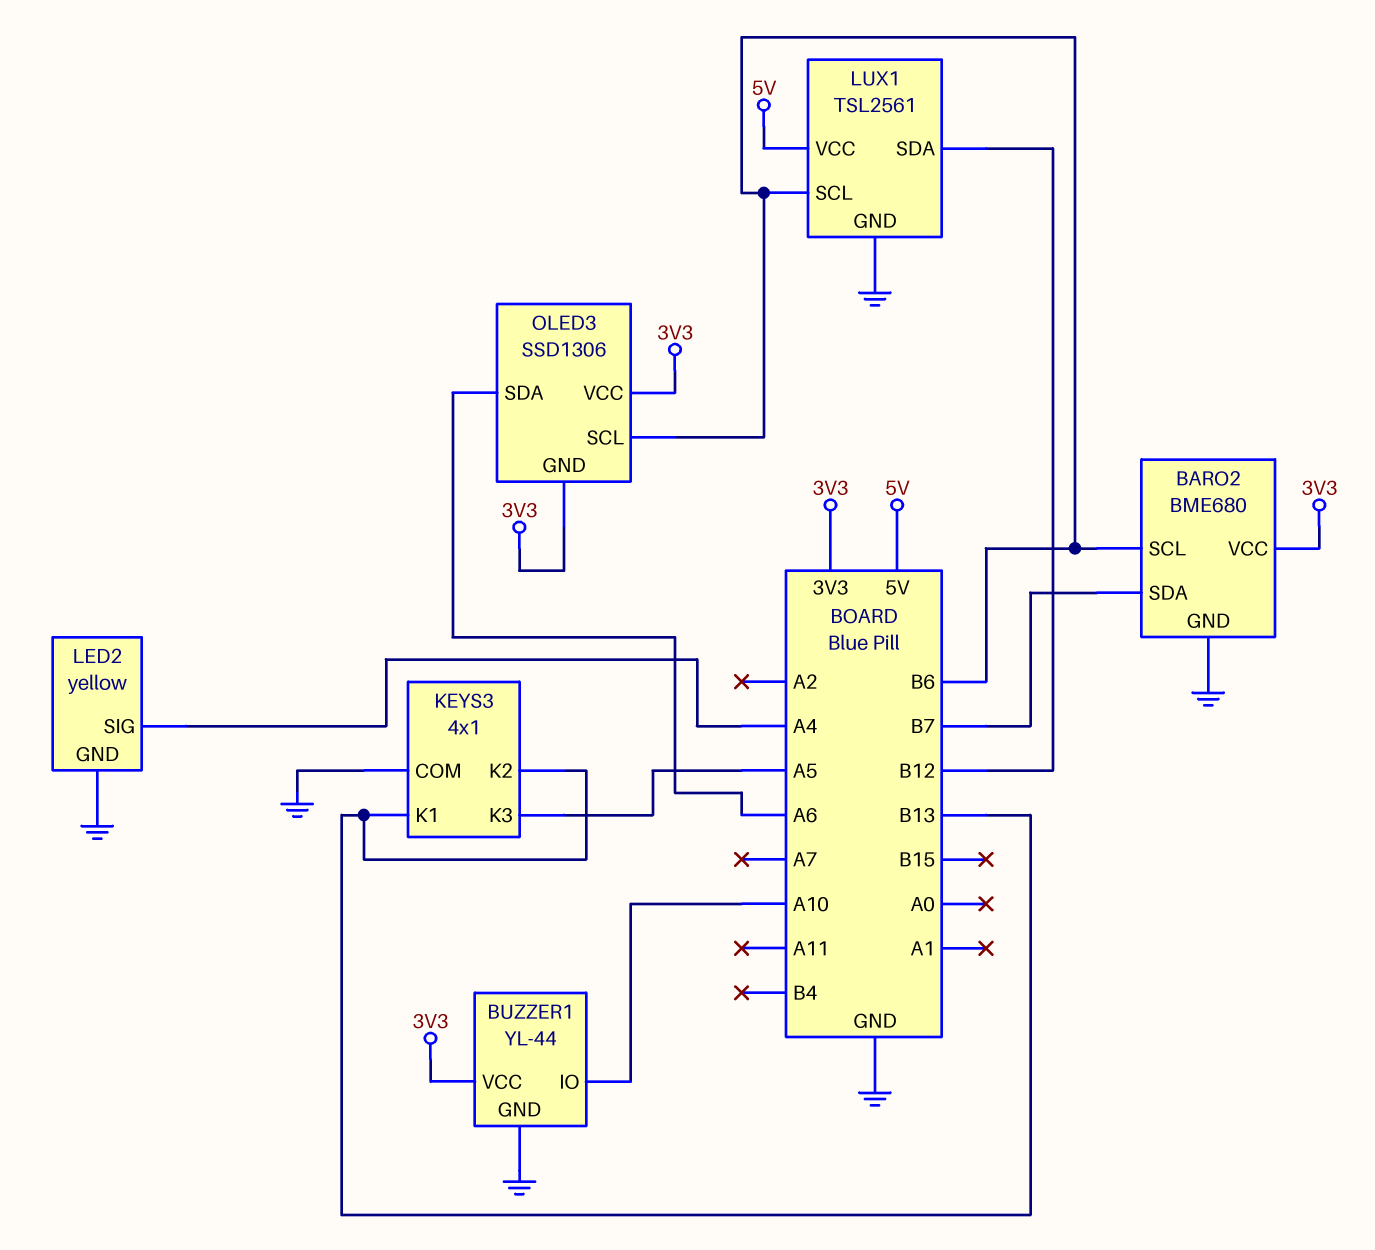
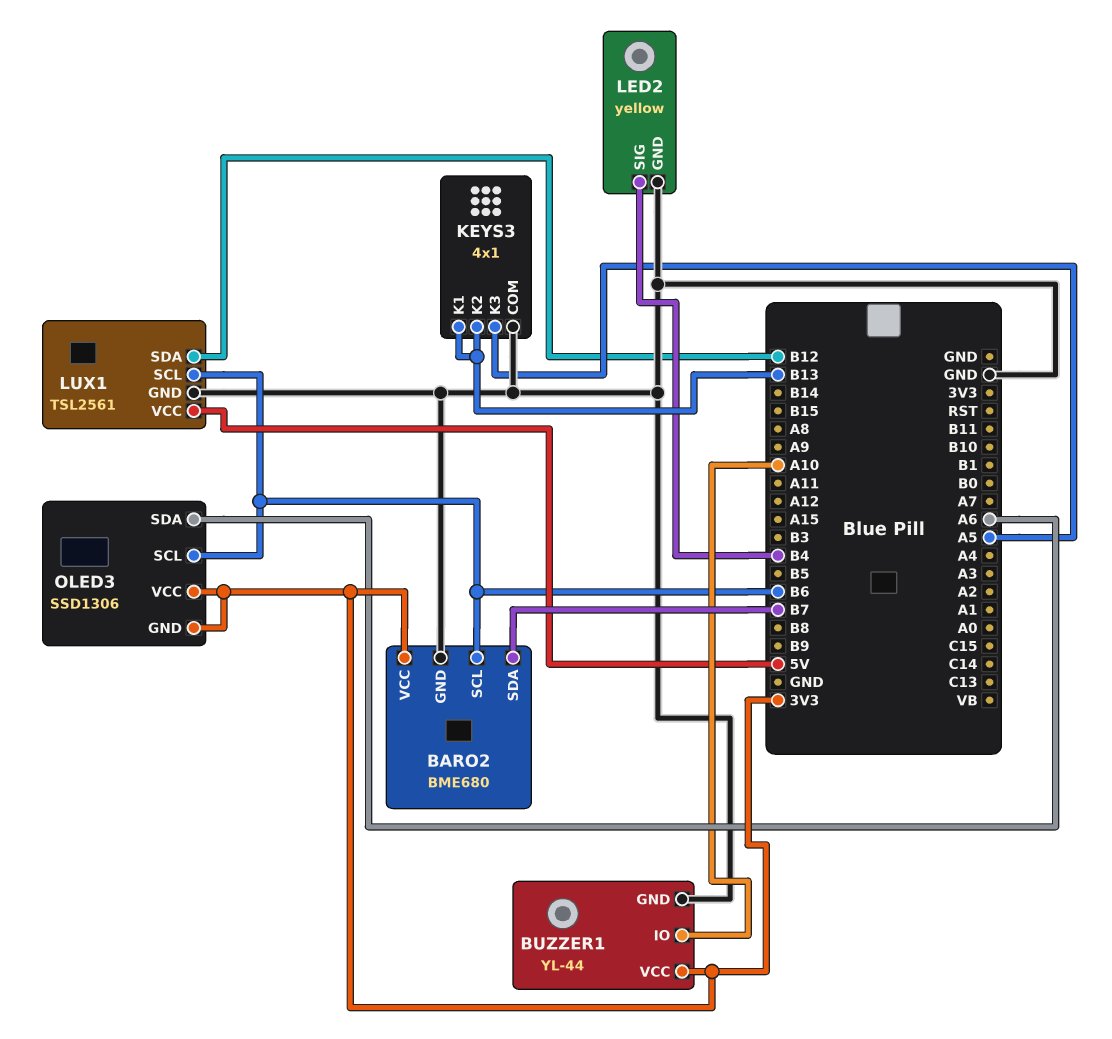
LED2 pin SIG: A4 -> B4

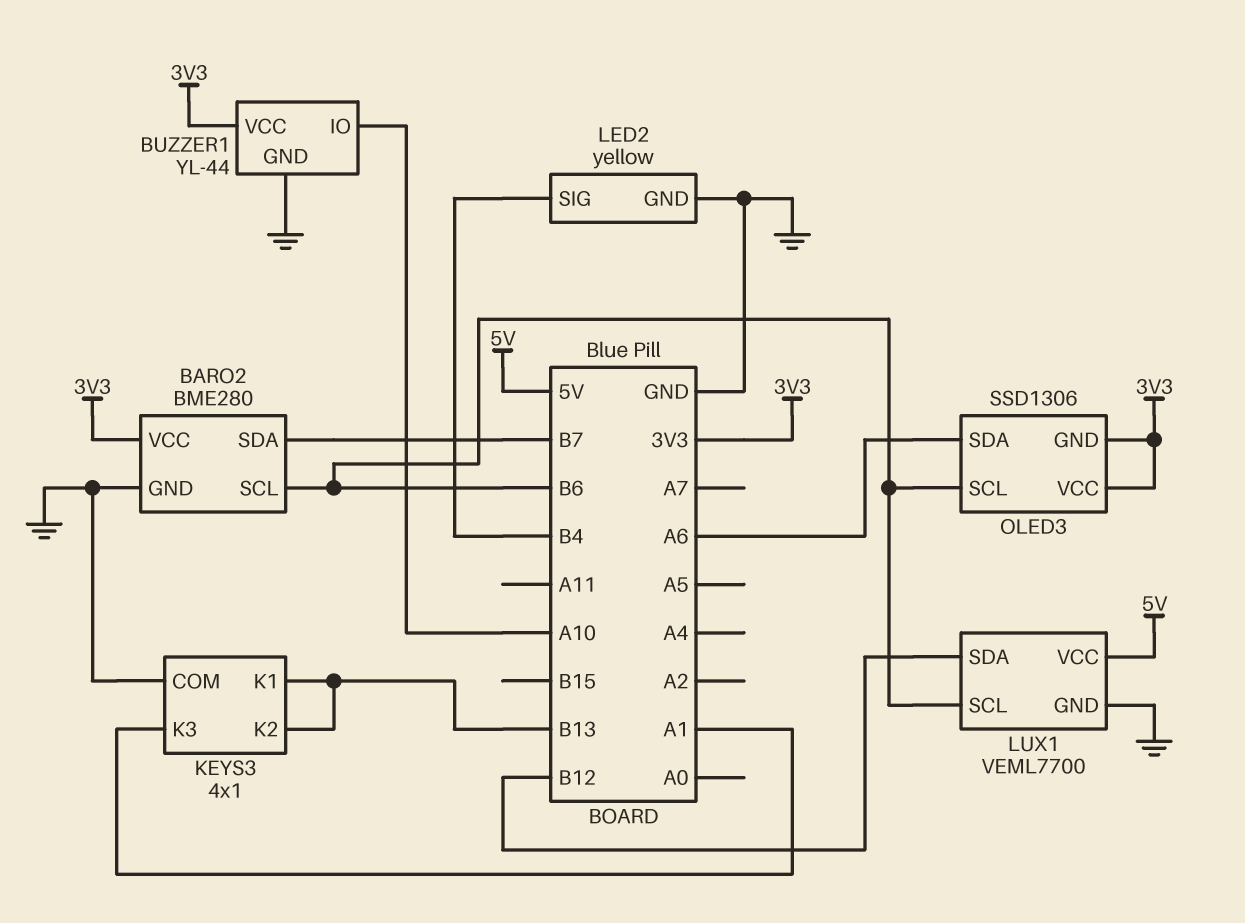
BARO2: BME680 -> BME280
KEYS3 pin K3: A5 -> A1
LUX1: TSL2561 -> VEML7700

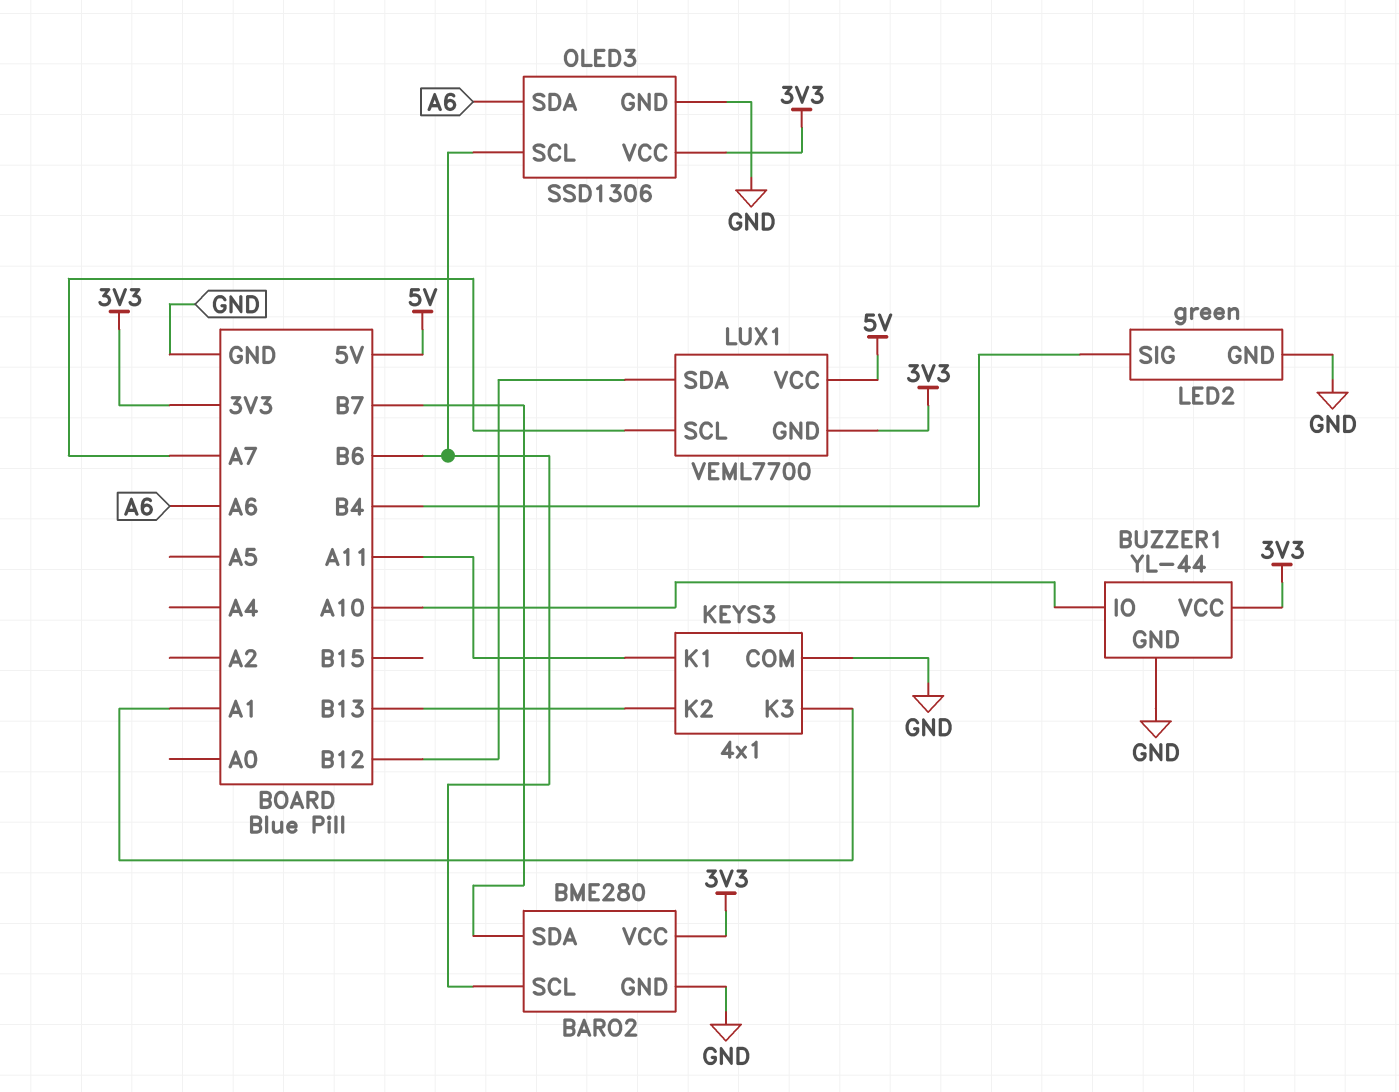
KEYS3 pin K1: B13 -> A11
LED2: yellow -> green
LUX1 pin GND: GND -> 3V3
LUX1 pin SCL: B6 -> A7
OLED3 pin GND: 3V3 -> GND

